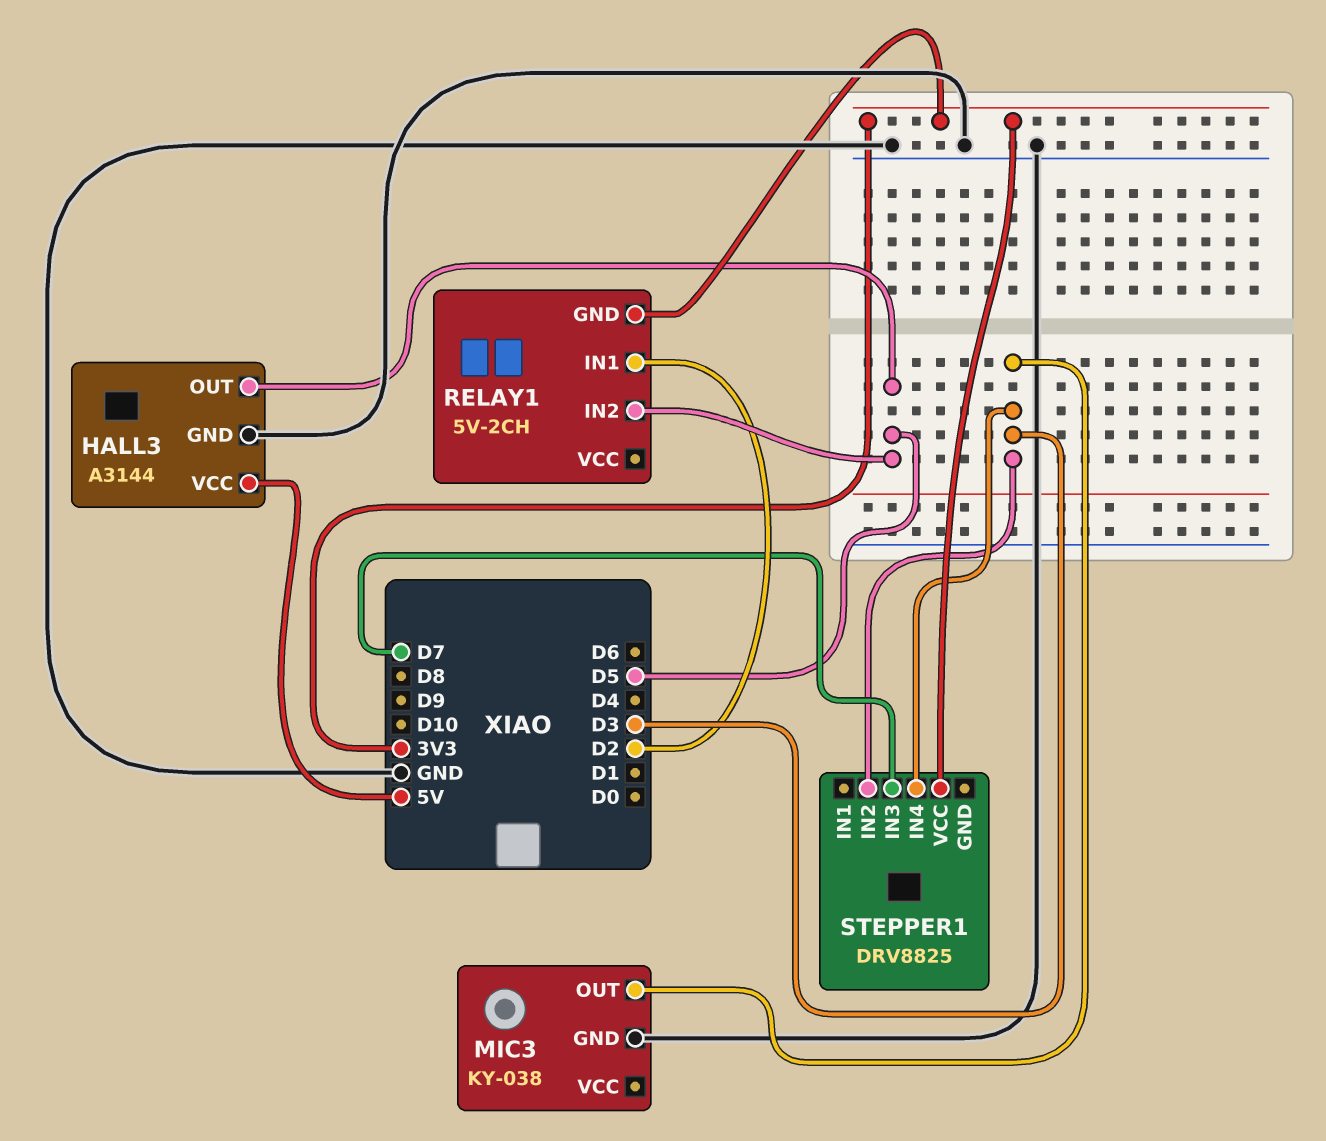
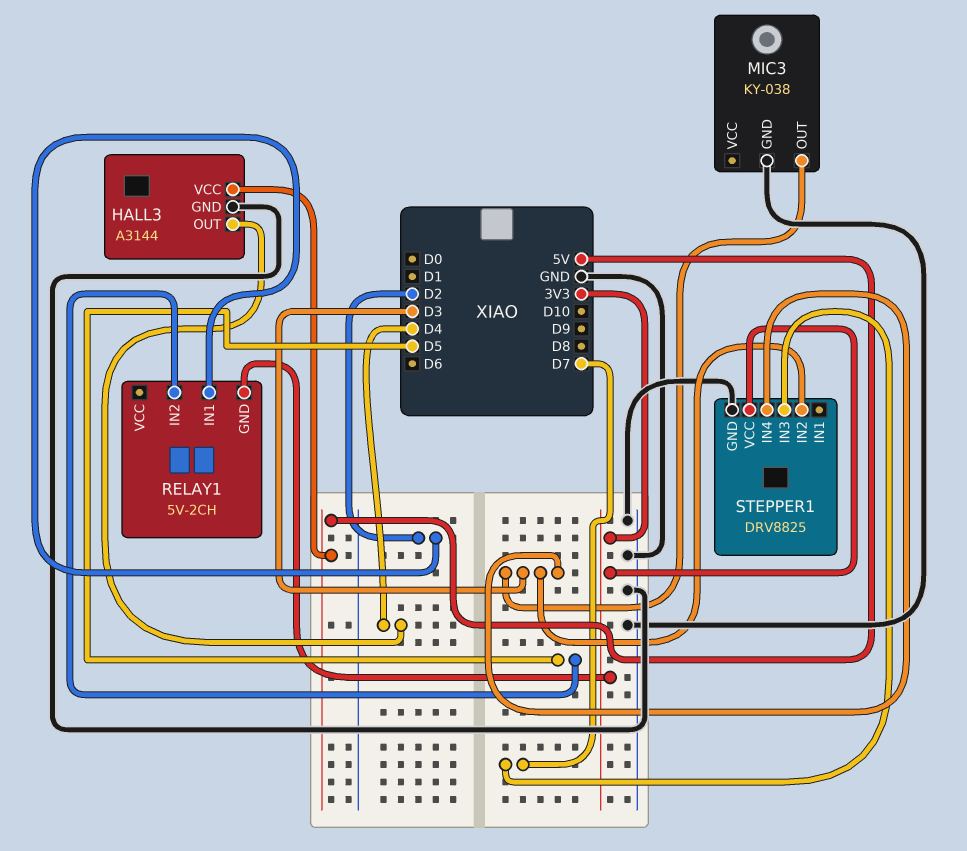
HALL3 pin OUT: D5 -> D4
STEPPER1 pin GND: none -> GND

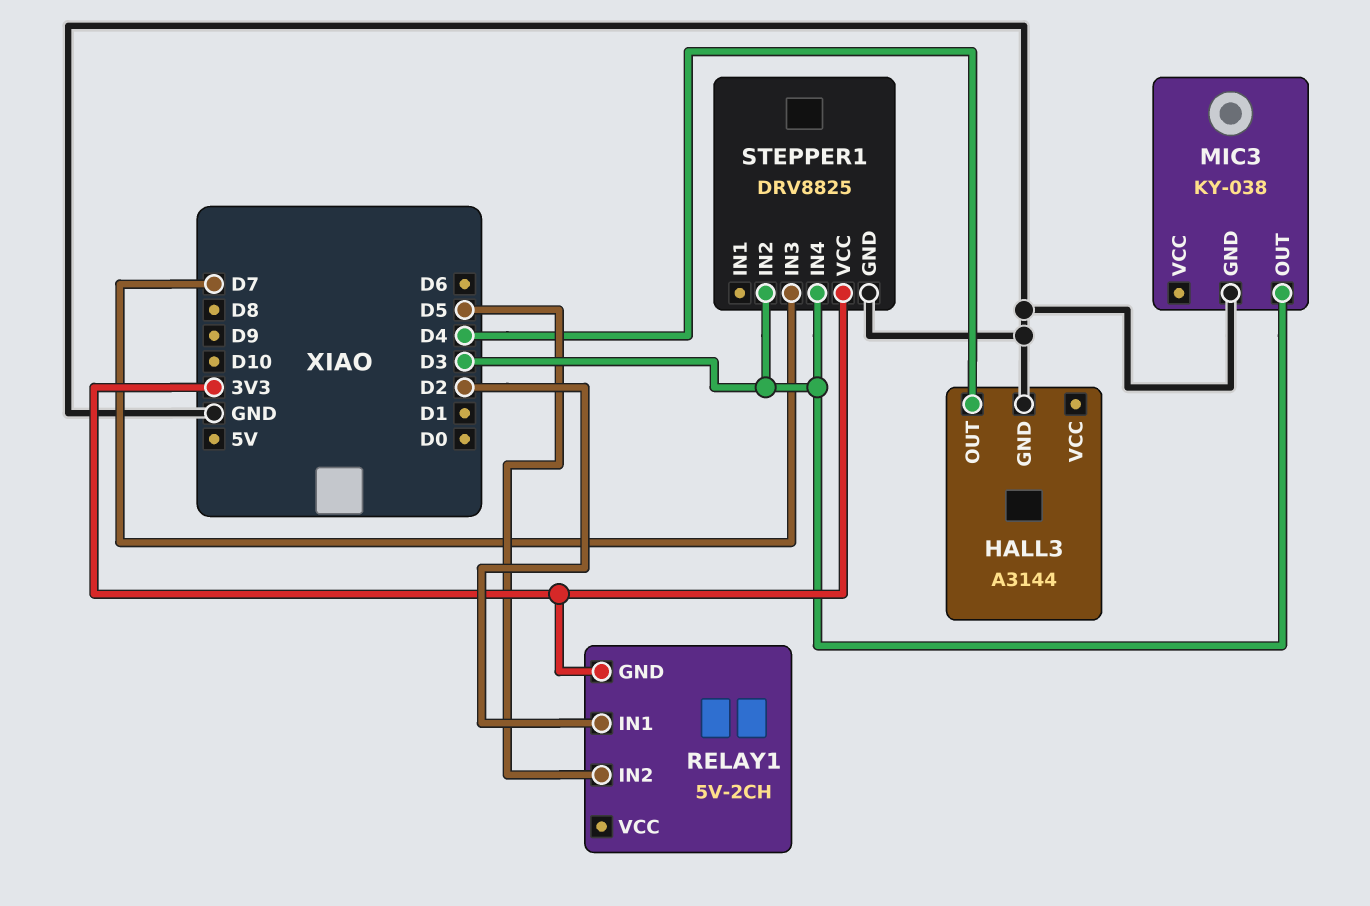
HALL3 pin VCC: 5V -> none

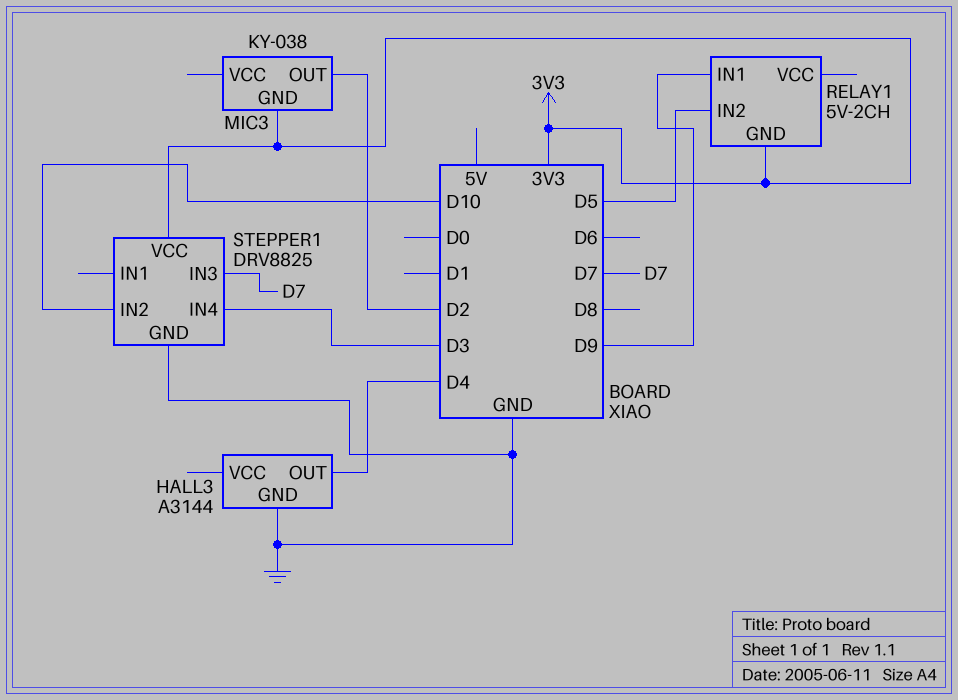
MIC3 pin GND: GND -> 3V3
MIC3 pin OUT: D3 -> D2
RELAY1 pin IN1: D2 -> D9
STEPPER1 pin IN2: D3 -> D10

